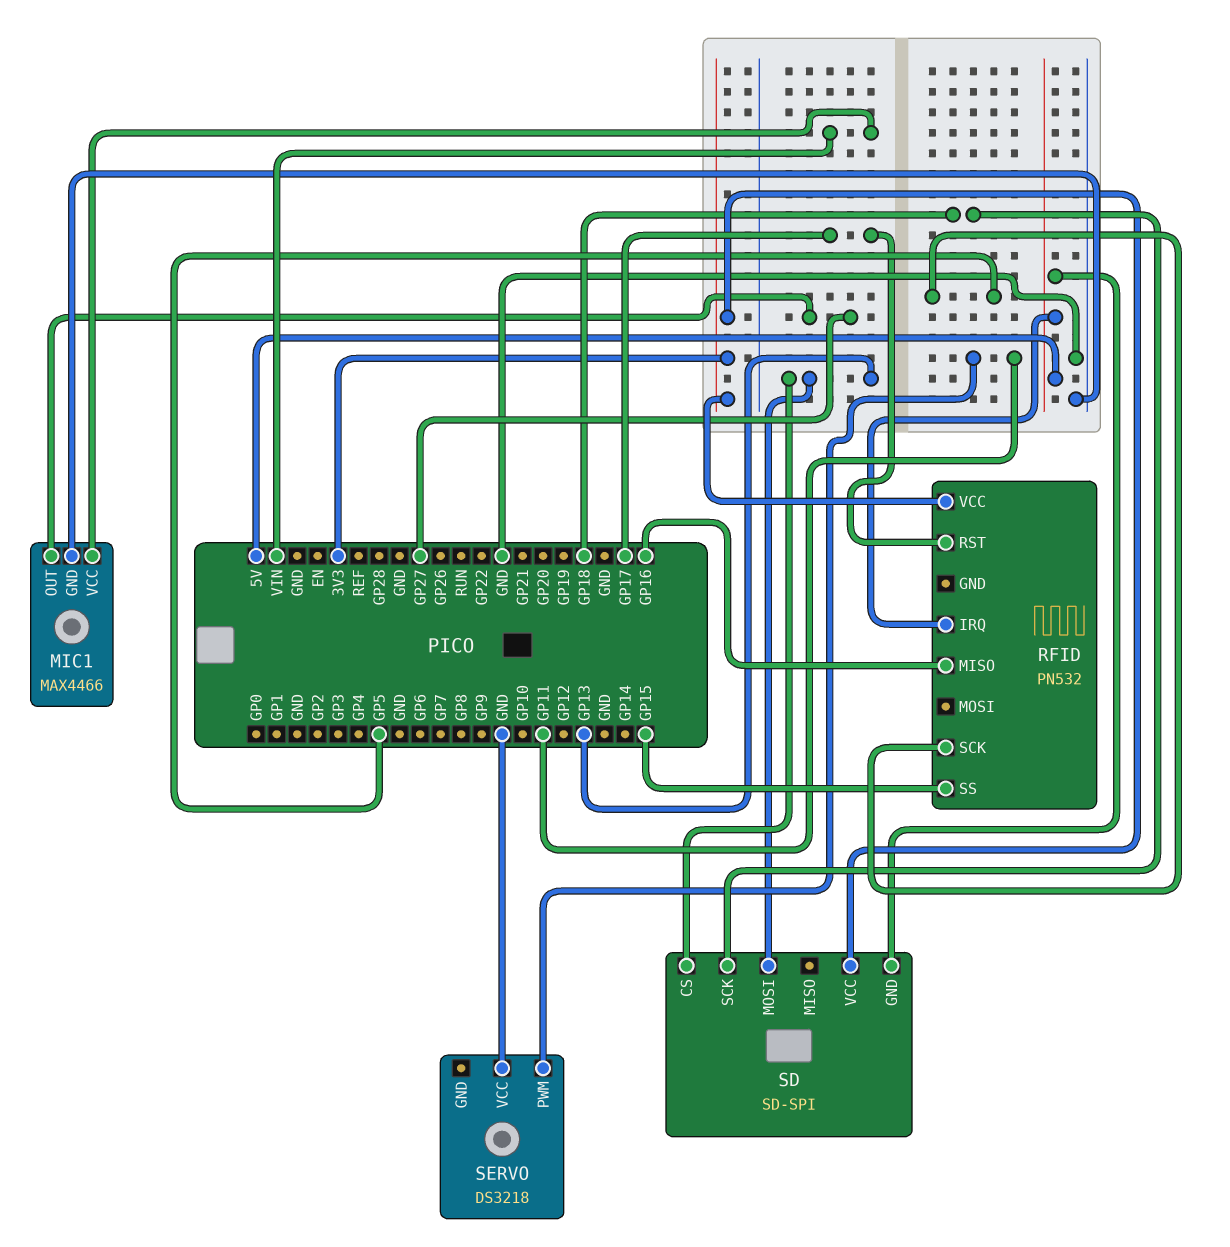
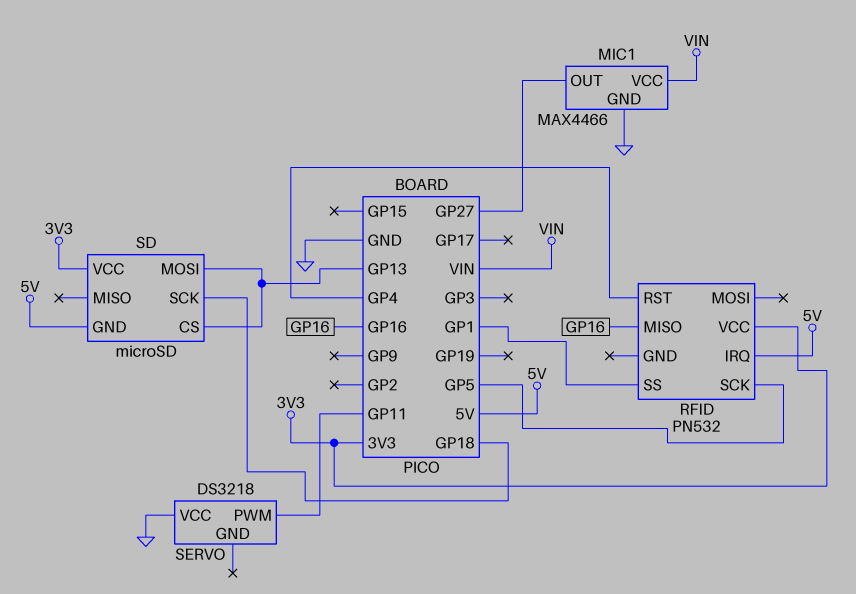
RFID pin RST: GP17 -> GP4
RFID pin SS: GP15 -> GP1
SD: SD-SPI -> microSD

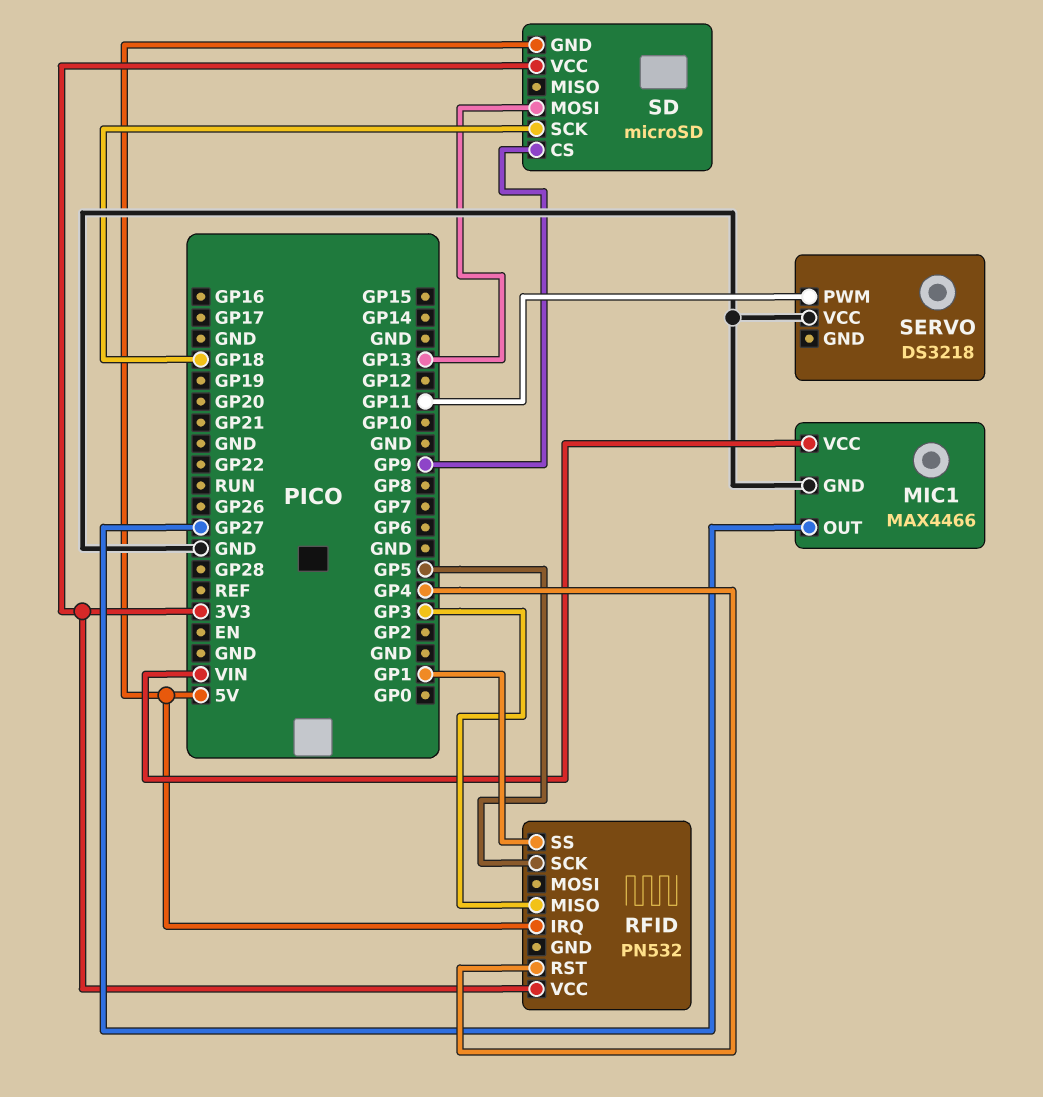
RFID pin MISO: GP16 -> GP3
SD pin CS: GP13 -> GP9

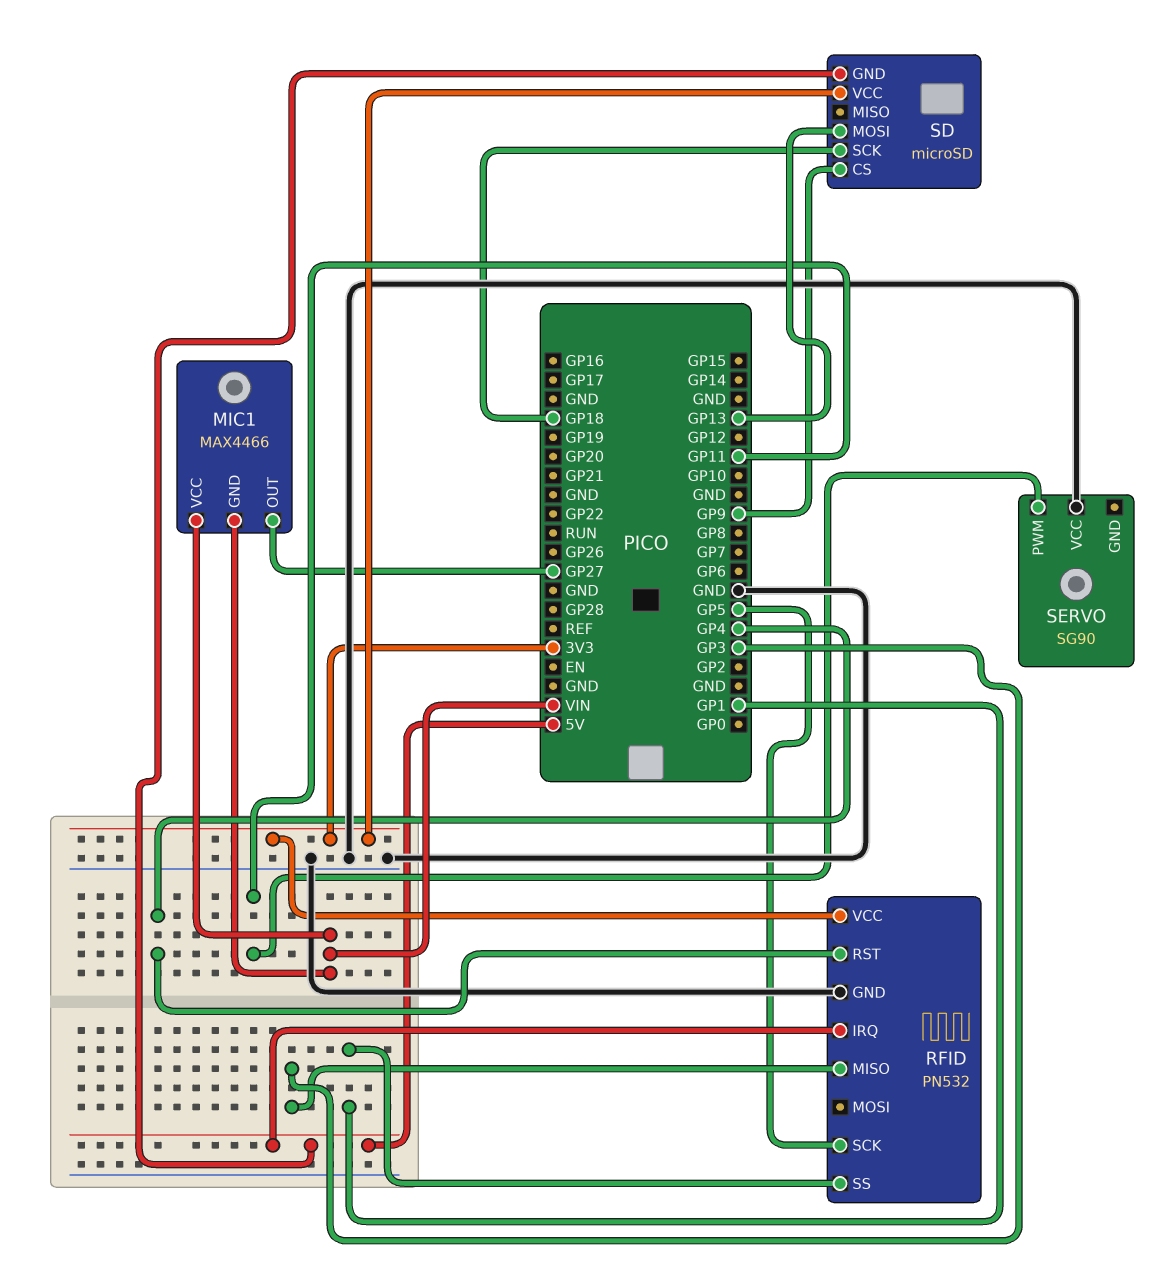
MIC1 pin GND: GND -> VIN
RFID pin GND: none -> GND
SERVO: DS3218 -> SG90

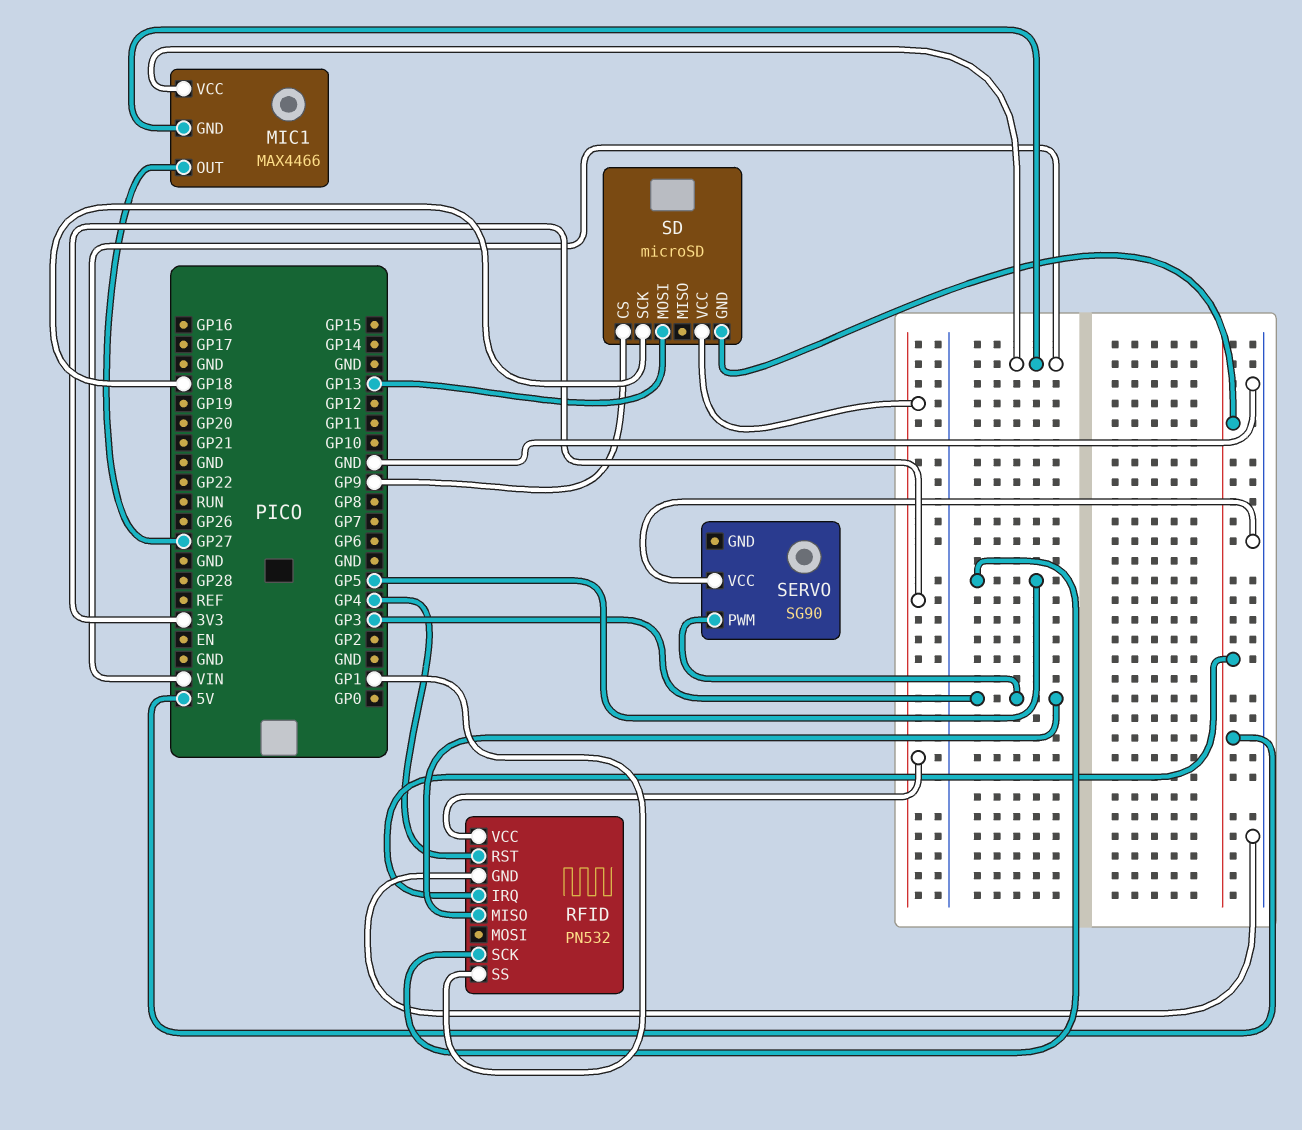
SERVO pin PWM: GP11 -> GP3

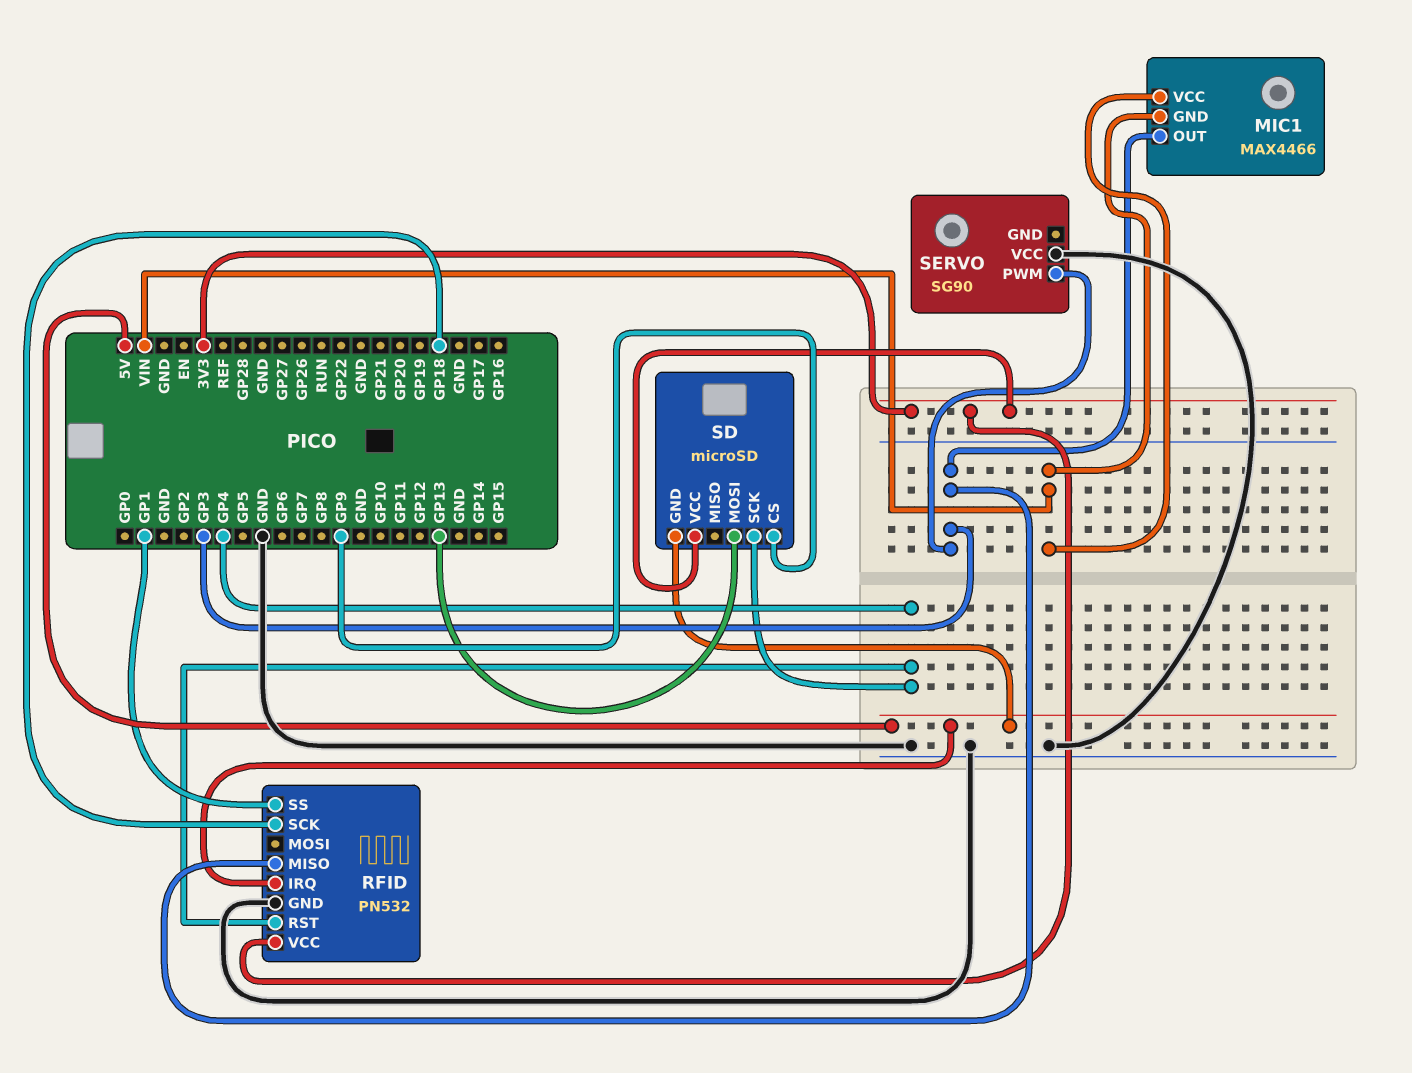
MIC1 pin OUT: GP27 -> GP3
RFID pin SCK: GP5 -> GP18
SD pin SCK: GP18 -> GP4

